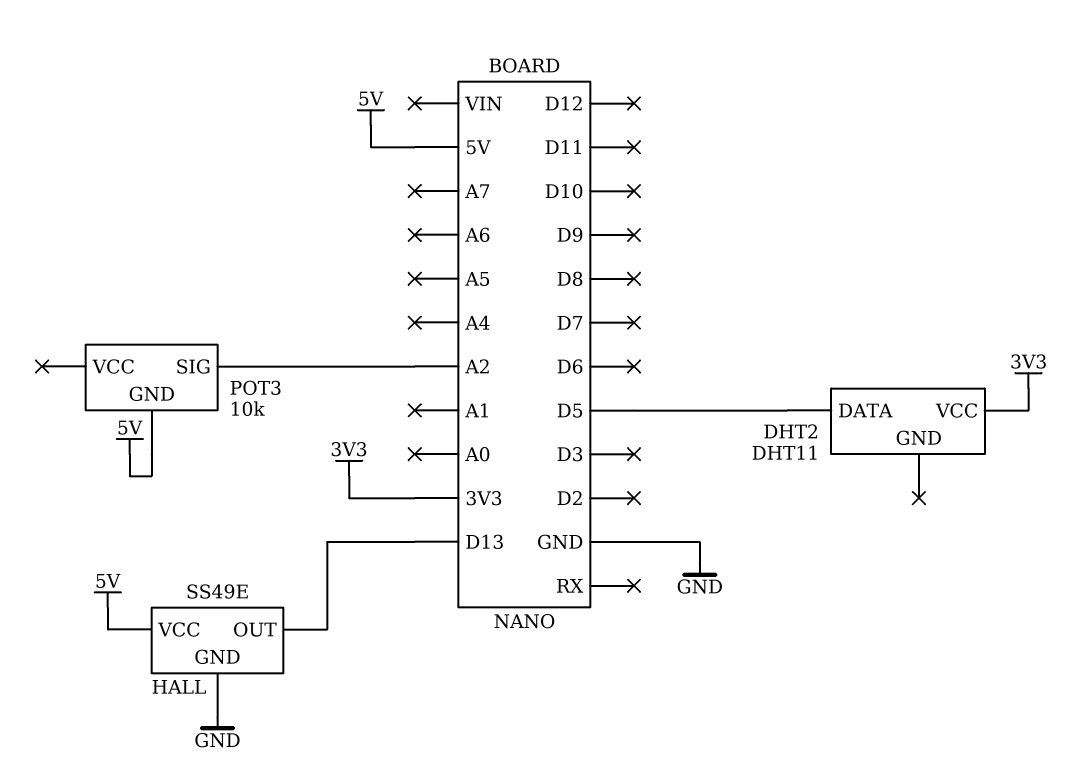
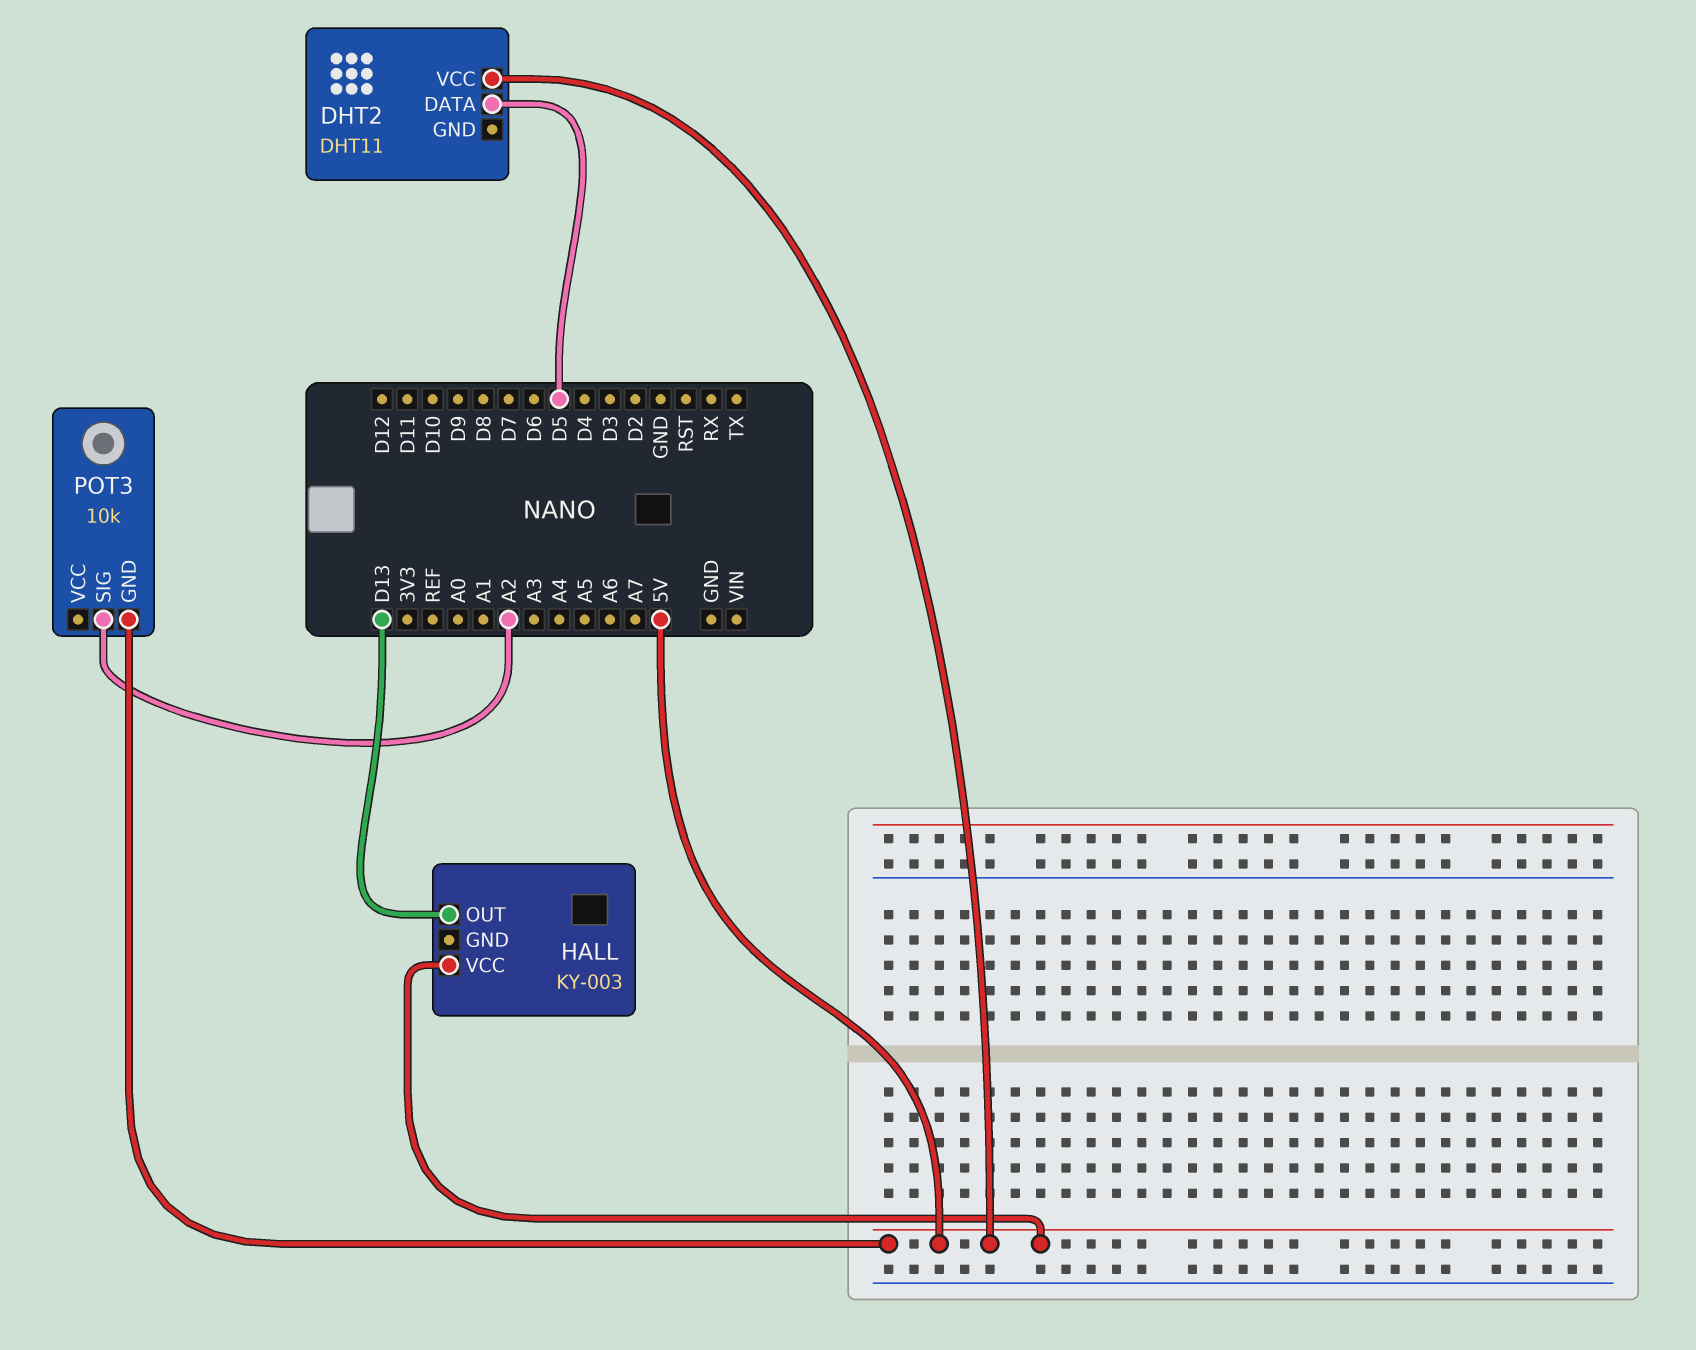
DHT2 pin VCC: 3V3 -> 5V
HALL: SS49E -> KY-003
HALL pin GND: GND -> none

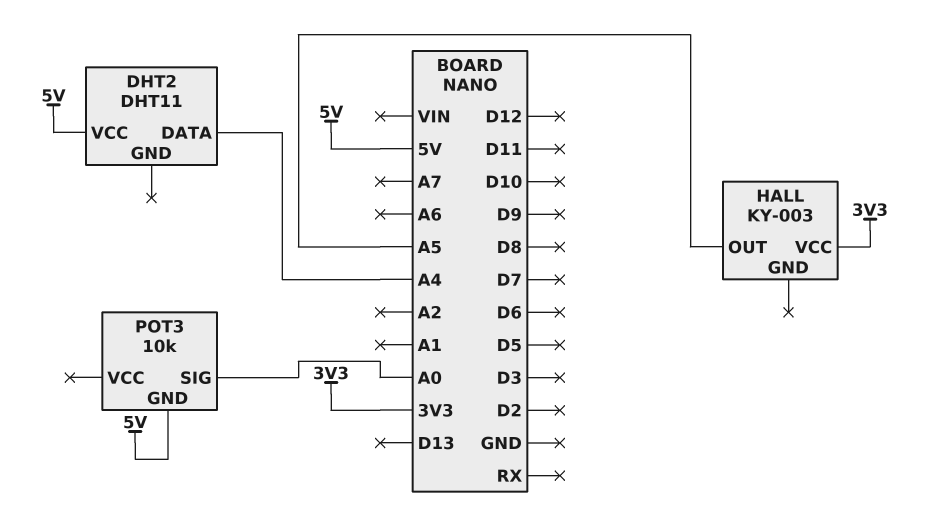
DHT2 pin DATA: D5 -> A4
HALL pin OUT: D13 -> A5
HALL pin VCC: 5V -> 3V3
POT3 pin SIG: A2 -> A0

